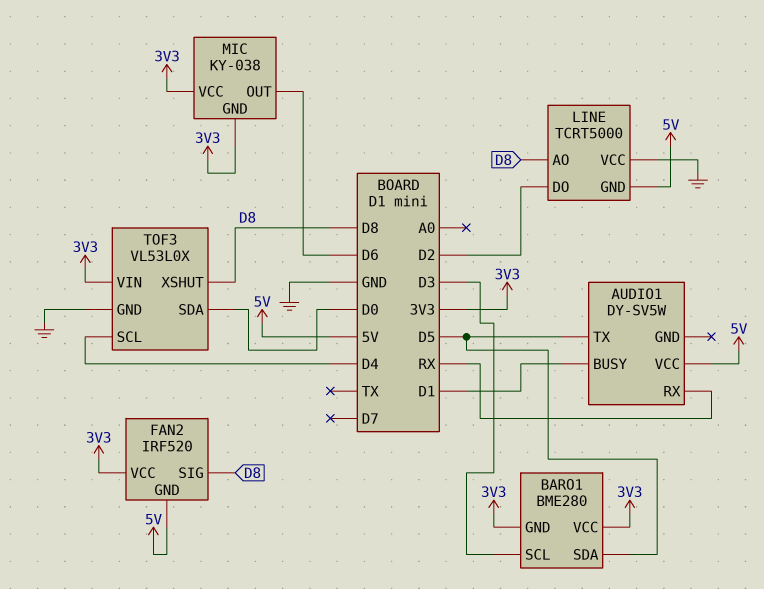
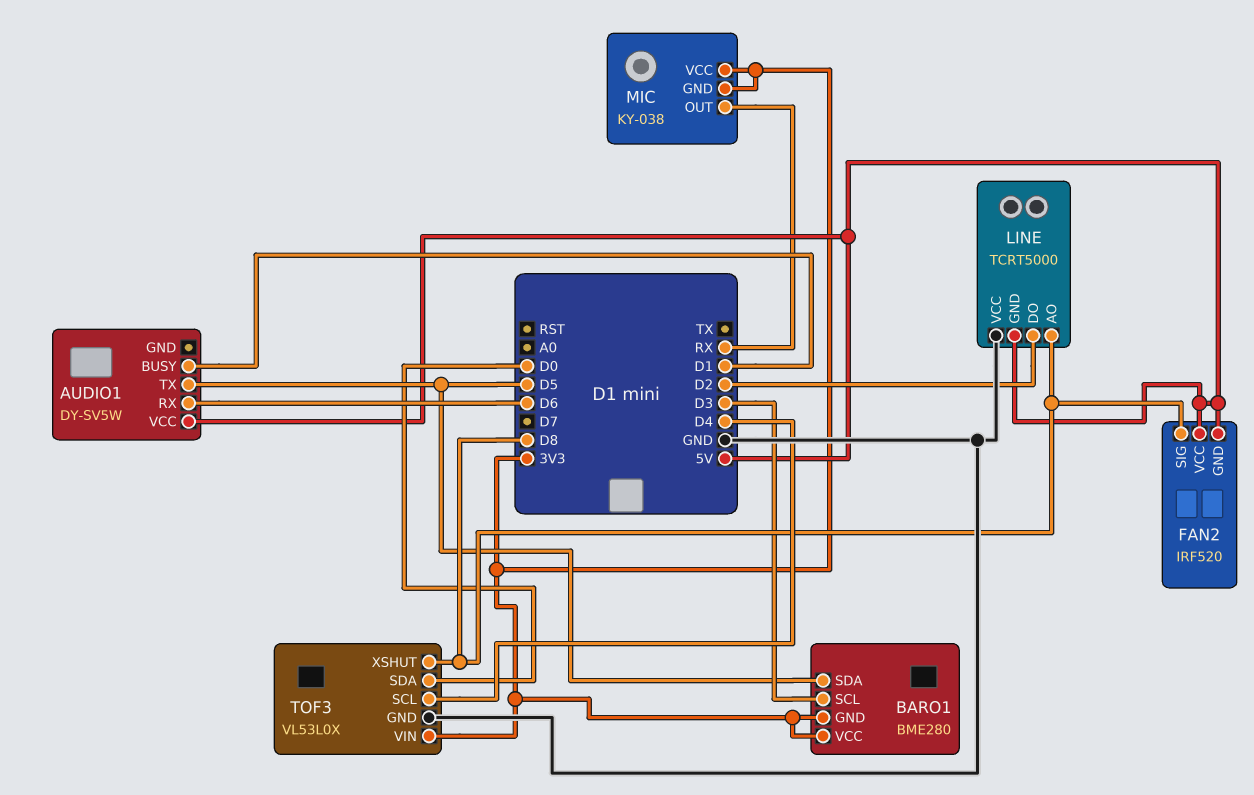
AUDIO1 pin RX: RX -> D6
FAN2 pin VCC: 3V3 -> 5V
MIC pin OUT: D6 -> RX

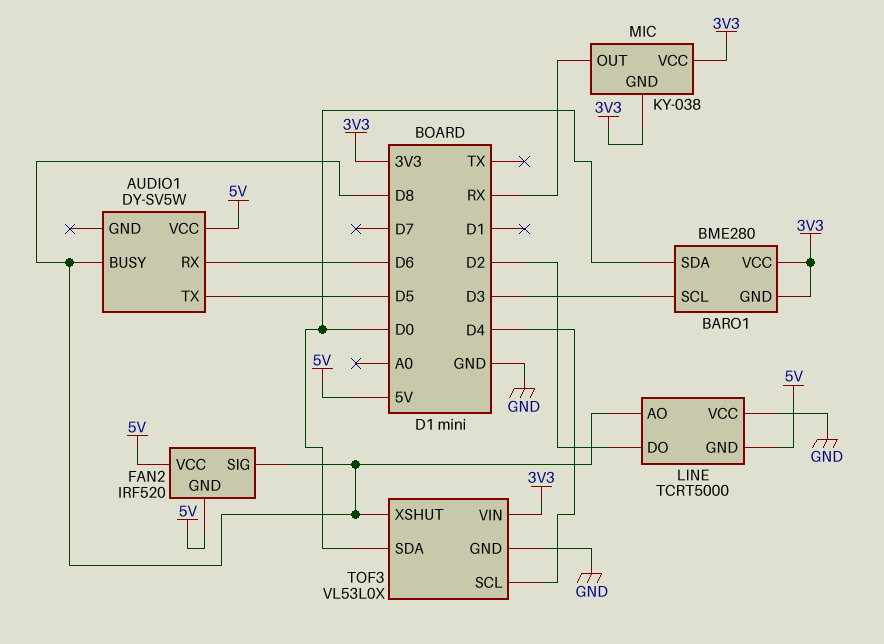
AUDIO1 pin BUSY: D1 -> D8
BARO1 pin SDA: D5 -> D0

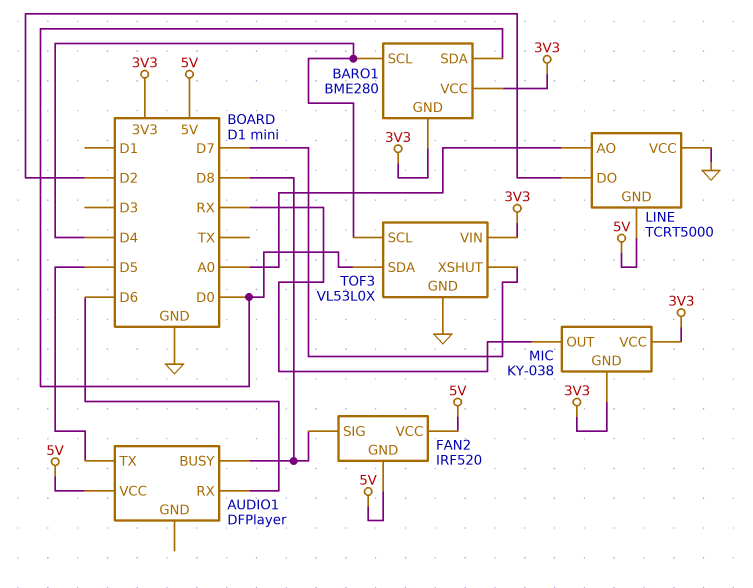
AUDIO1: DY-SV5W -> DFPlayer
BARO1 pin SCL: D3 -> D4
LINE pin AO: D8 -> A0
TOF3 pin XSHUT: D8 -> D7

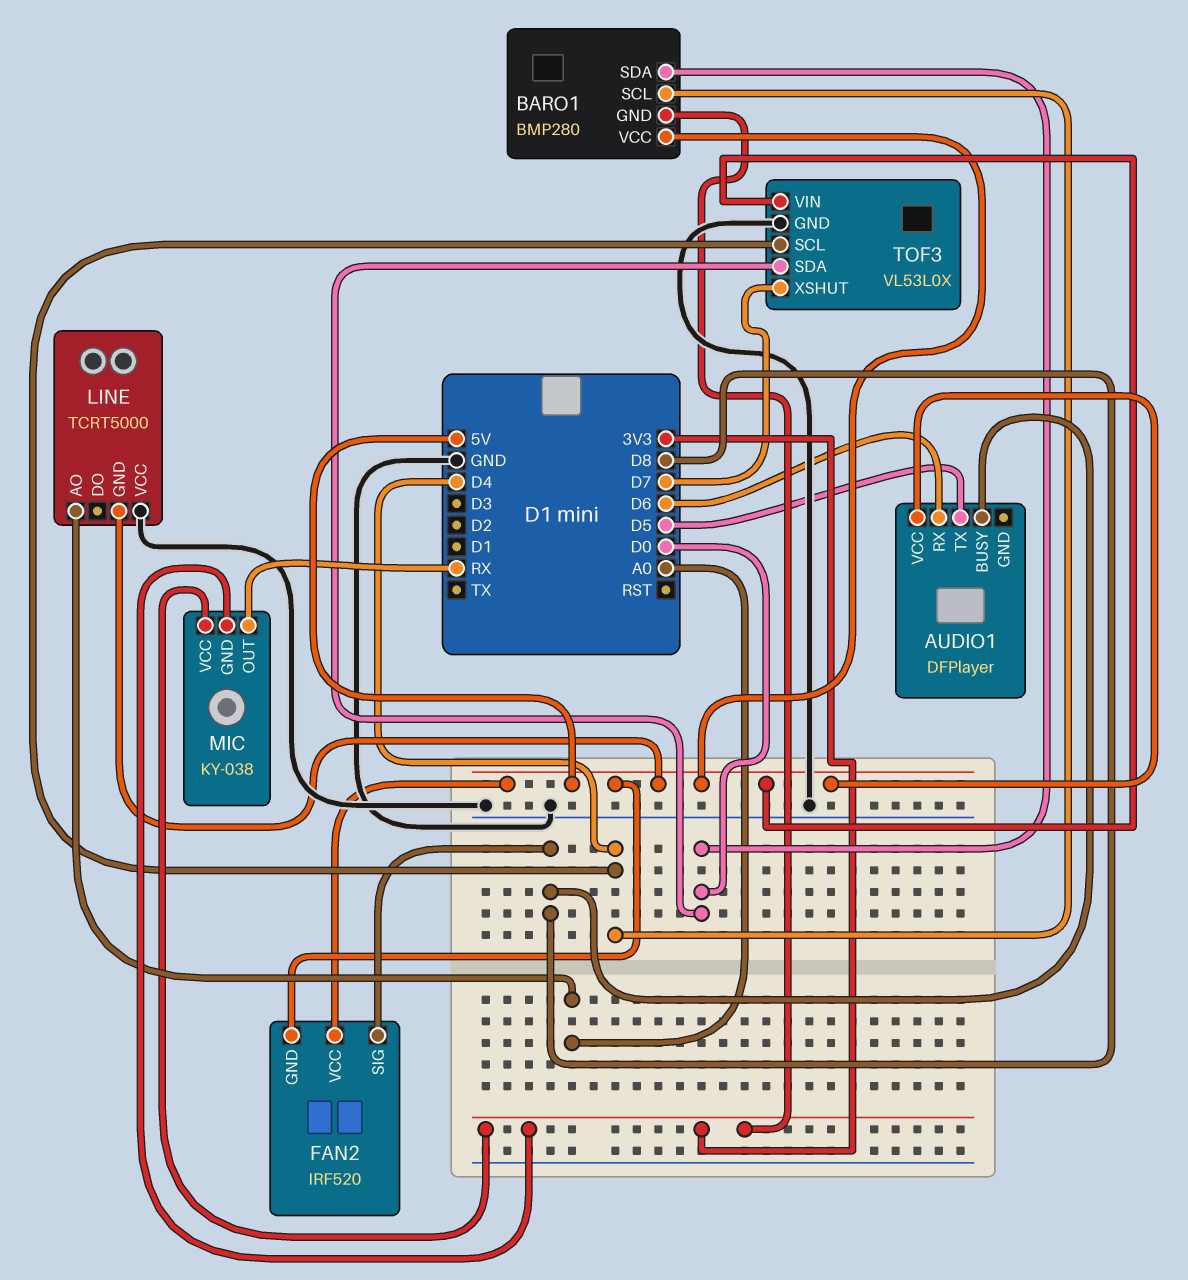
BARO1: BME280 -> BMP280
BARO1 pin VCC: 3V3 -> 5V
LINE pin DO: D2 -> none
TOF3 pin VIN: 3V3 -> 5V

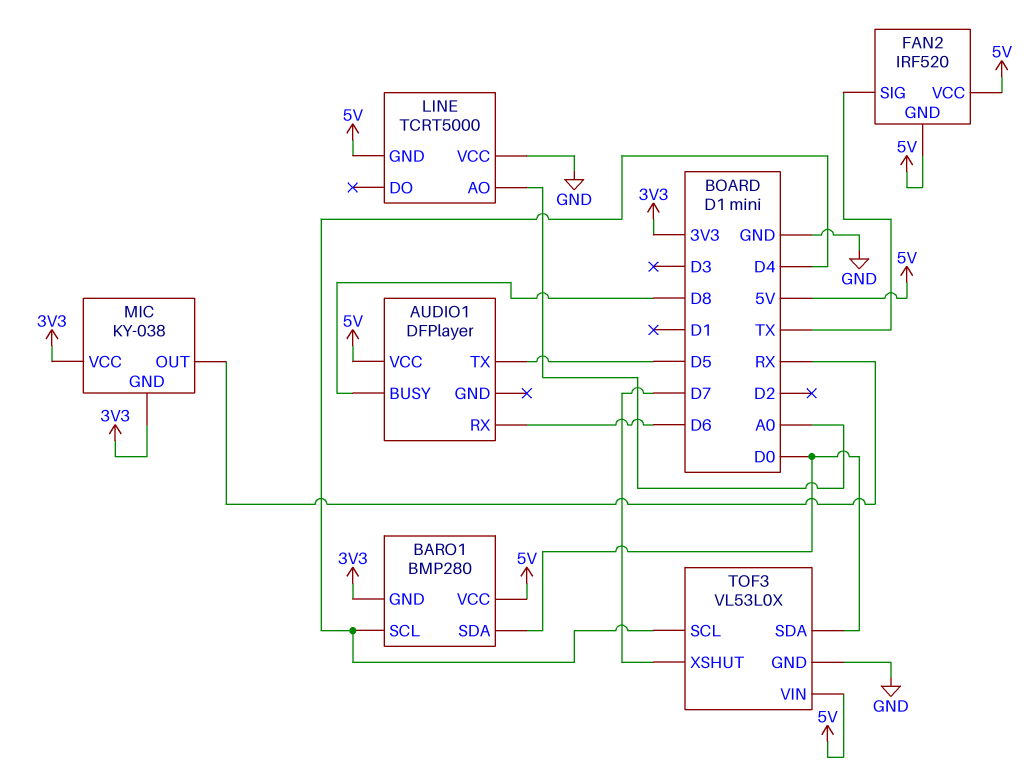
FAN2 pin SIG: D8 -> TX

